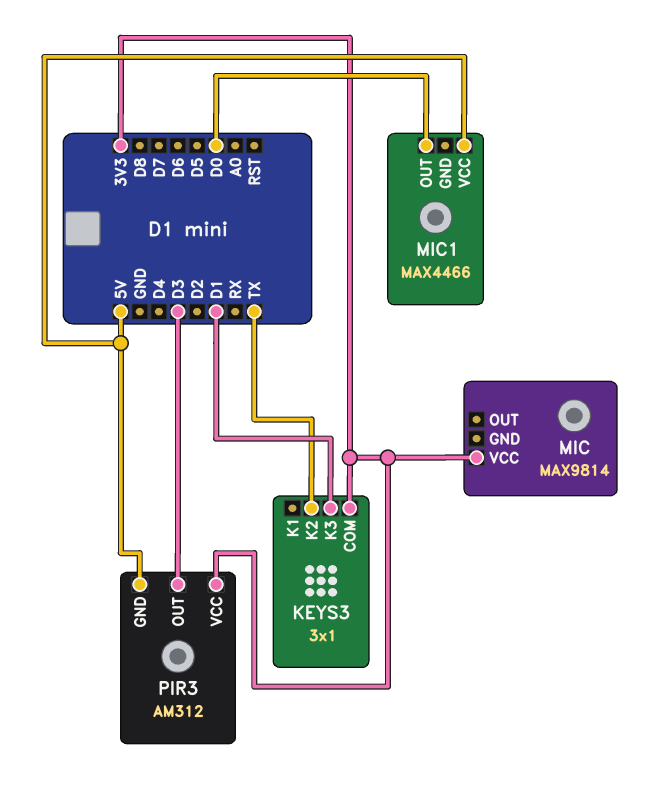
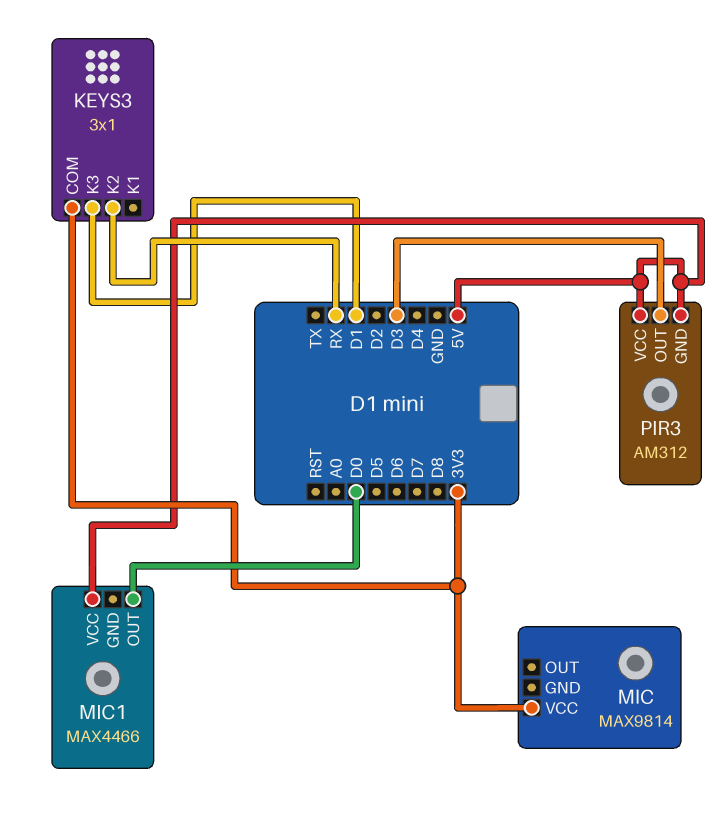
KEYS3 pin K2: TX -> RX
PIR3 pin VCC: 3V3 -> 5V

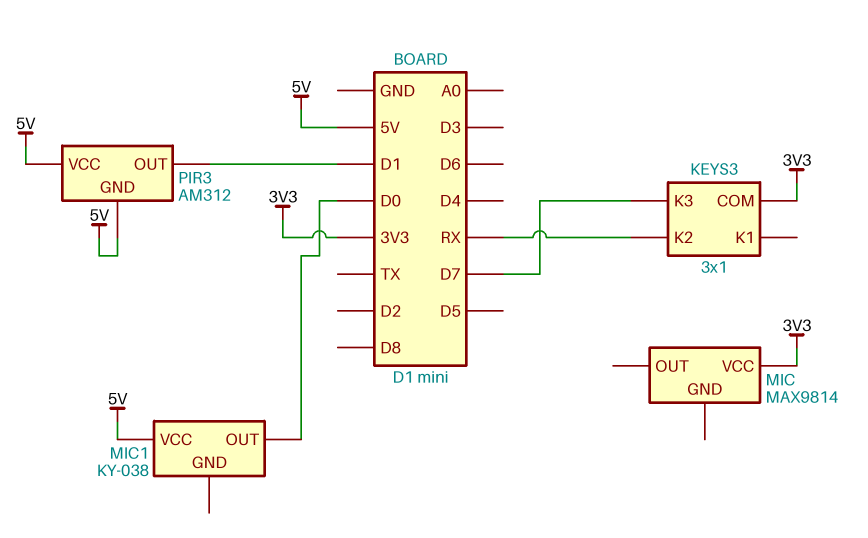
KEYS3 pin K3: D1 -> D7
MIC1: MAX4466 -> KY-038
PIR3 pin OUT: D3 -> D1

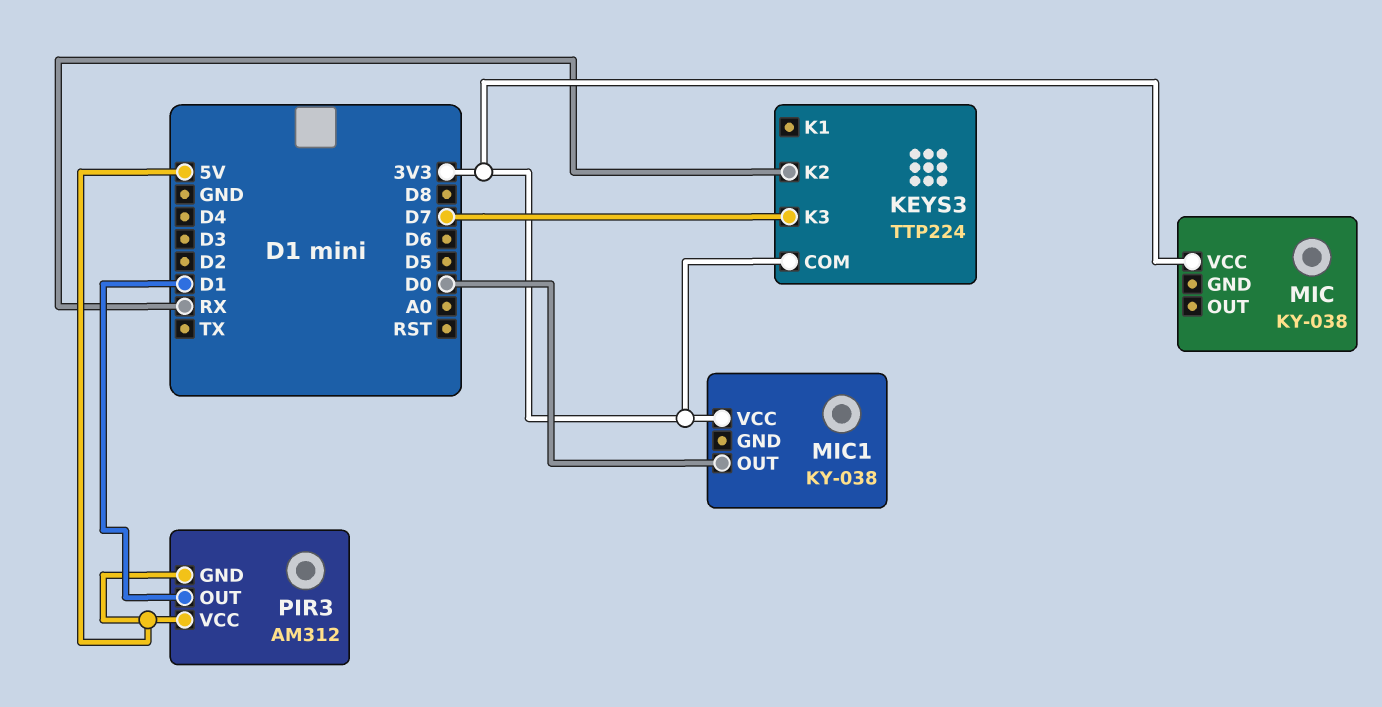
KEYS3: 3x1 -> TTP224
MIC: MAX9814 -> KY-038
MIC1 pin VCC: 5V -> 3V3

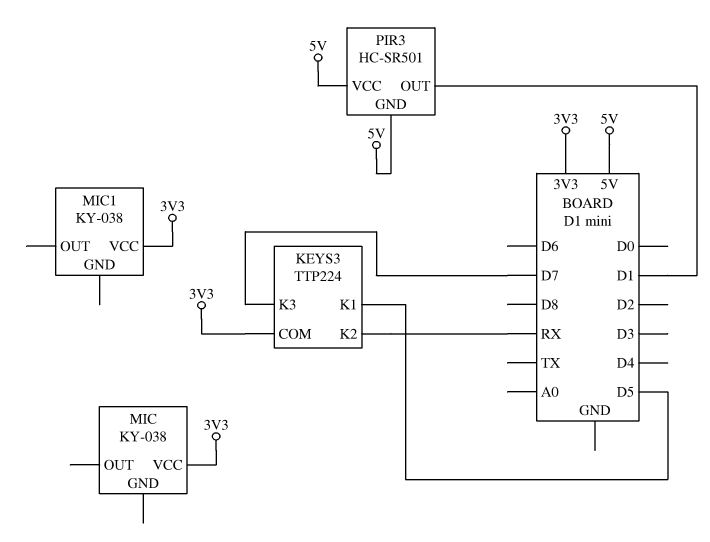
KEYS3 pin K1: none -> D5
MIC1 pin OUT: D0 -> none
PIR3: AM312 -> HC-SR501

